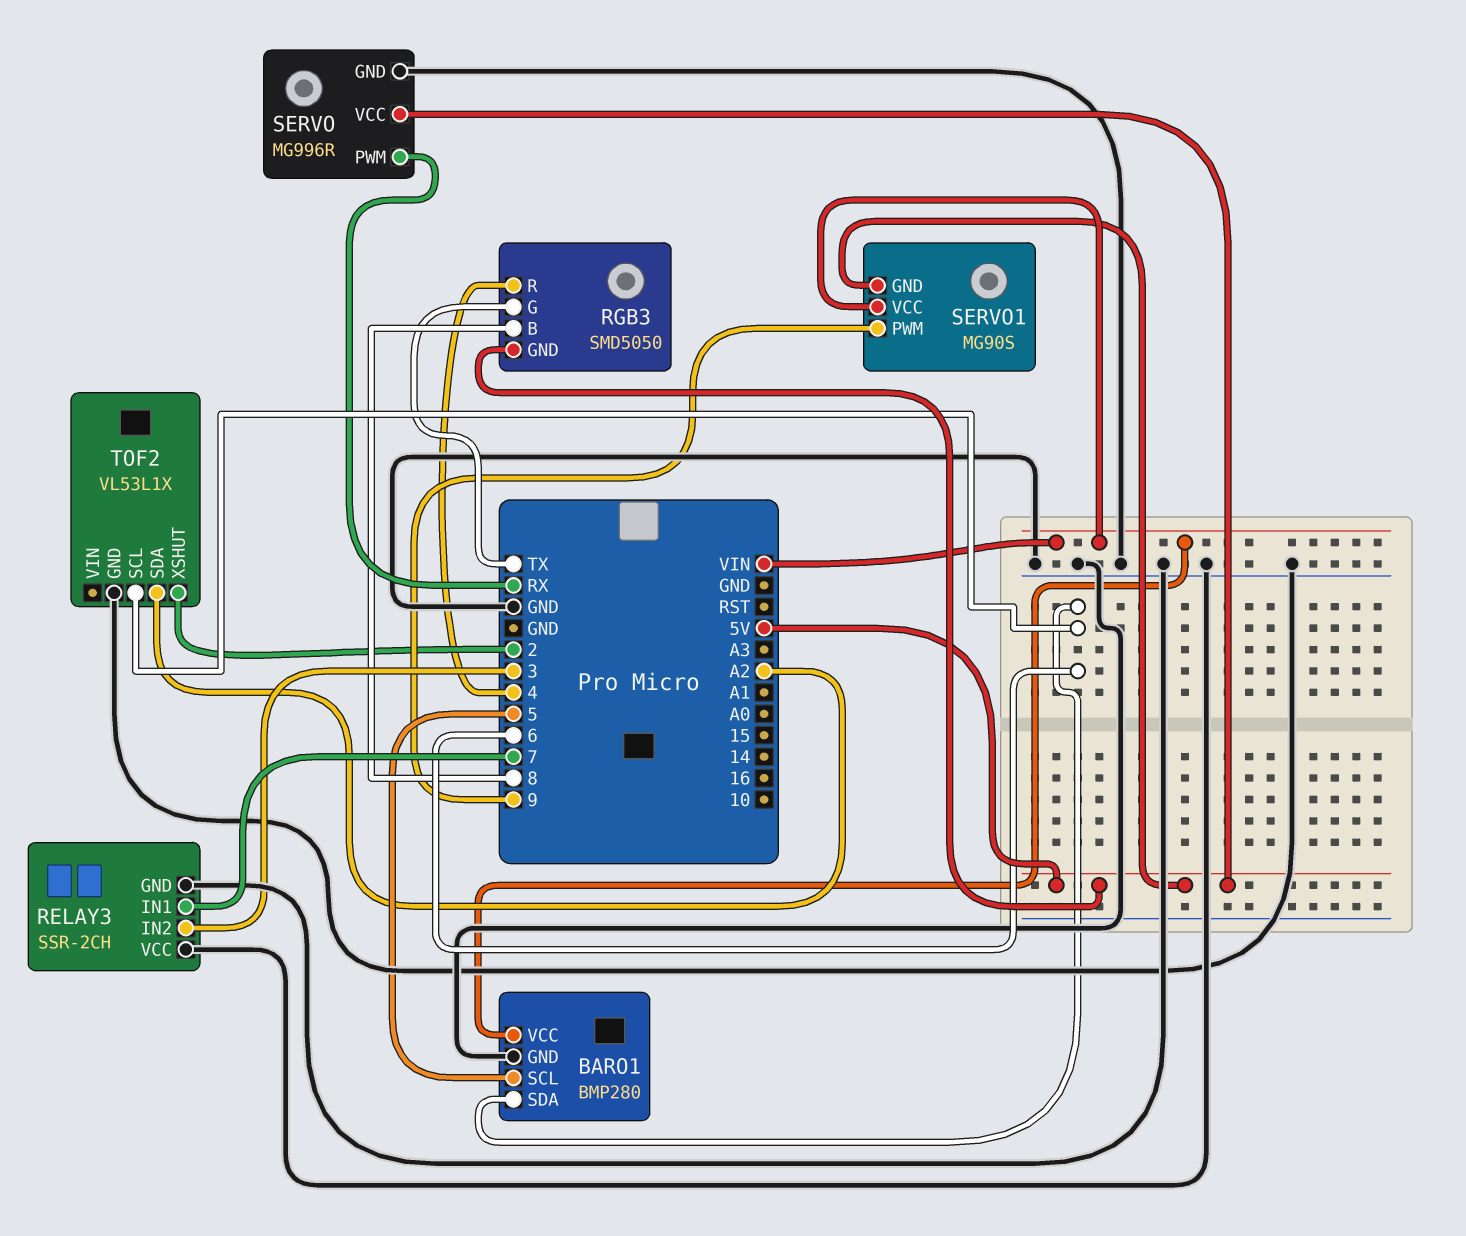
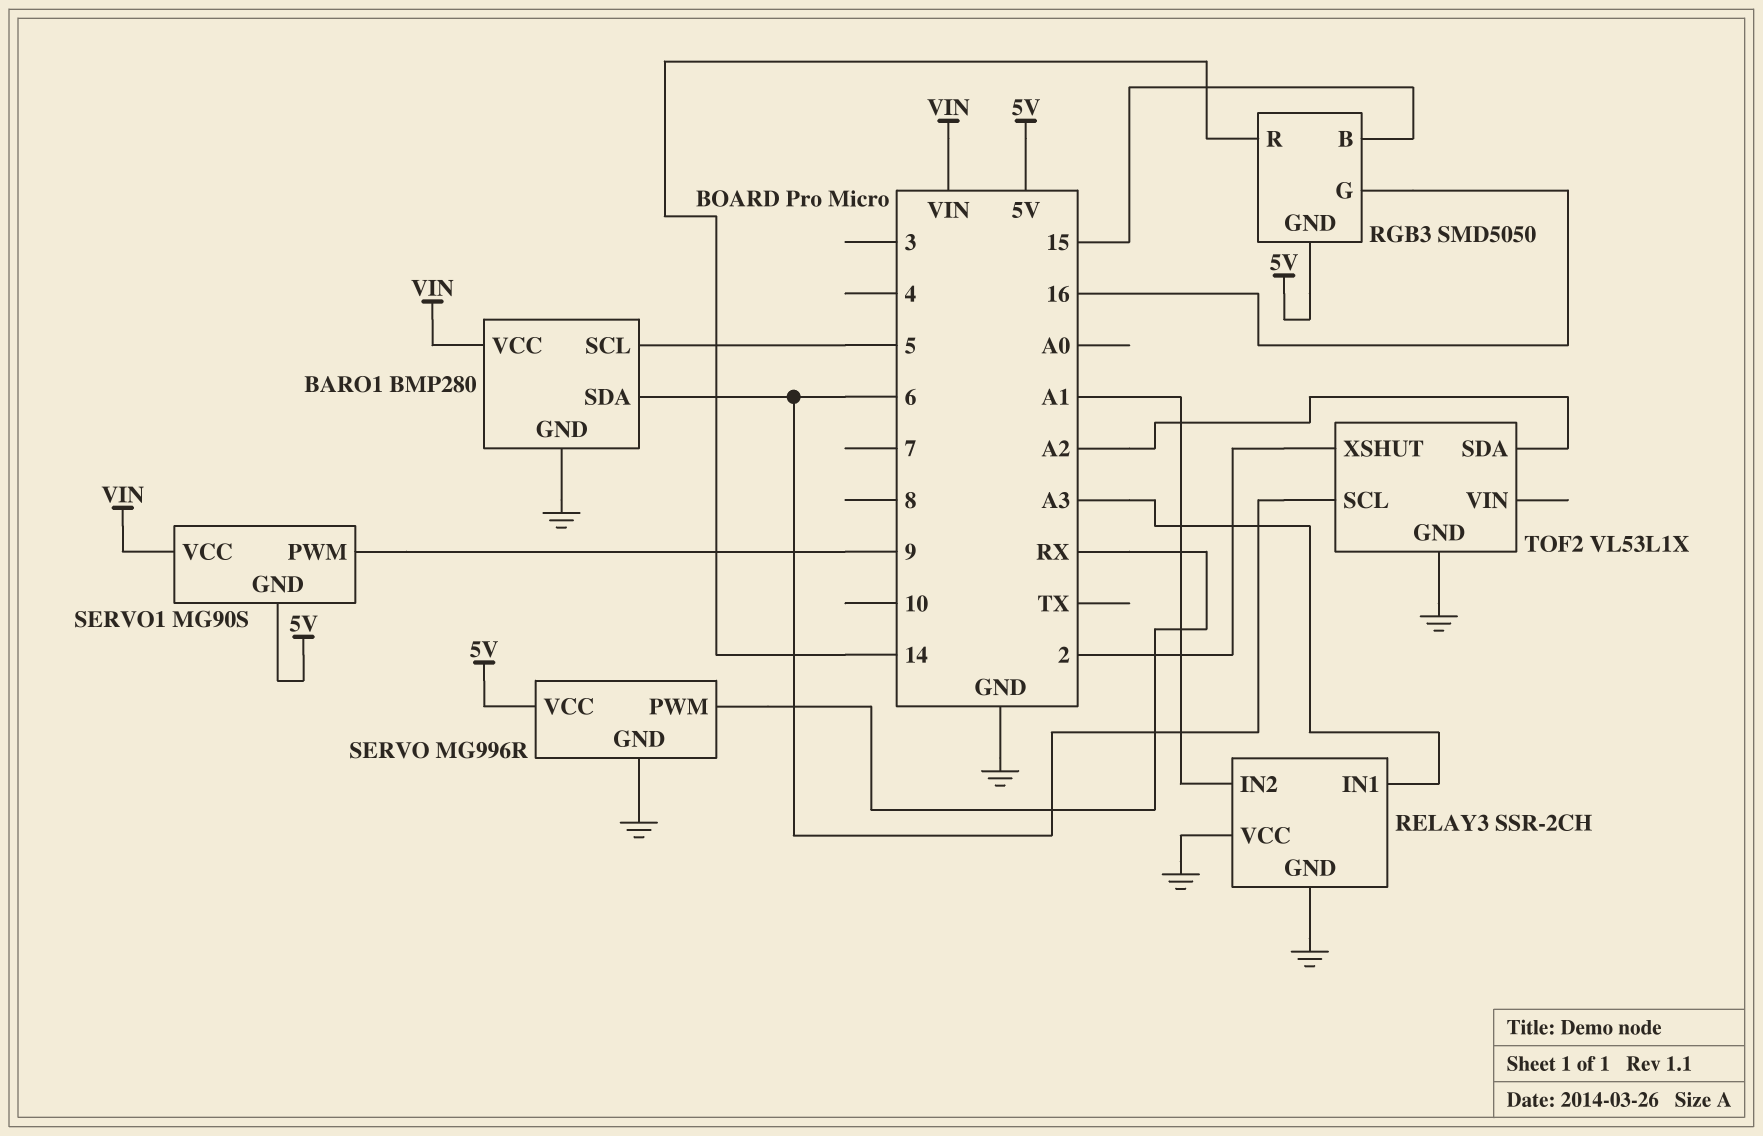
RELAY3 pin IN1: 7 -> A3
RELAY3 pin IN2: 3 -> A1
RGB3 pin B: 8 -> 15
RGB3 pin G: TX -> 16
RGB3 pin R: 4 -> 14

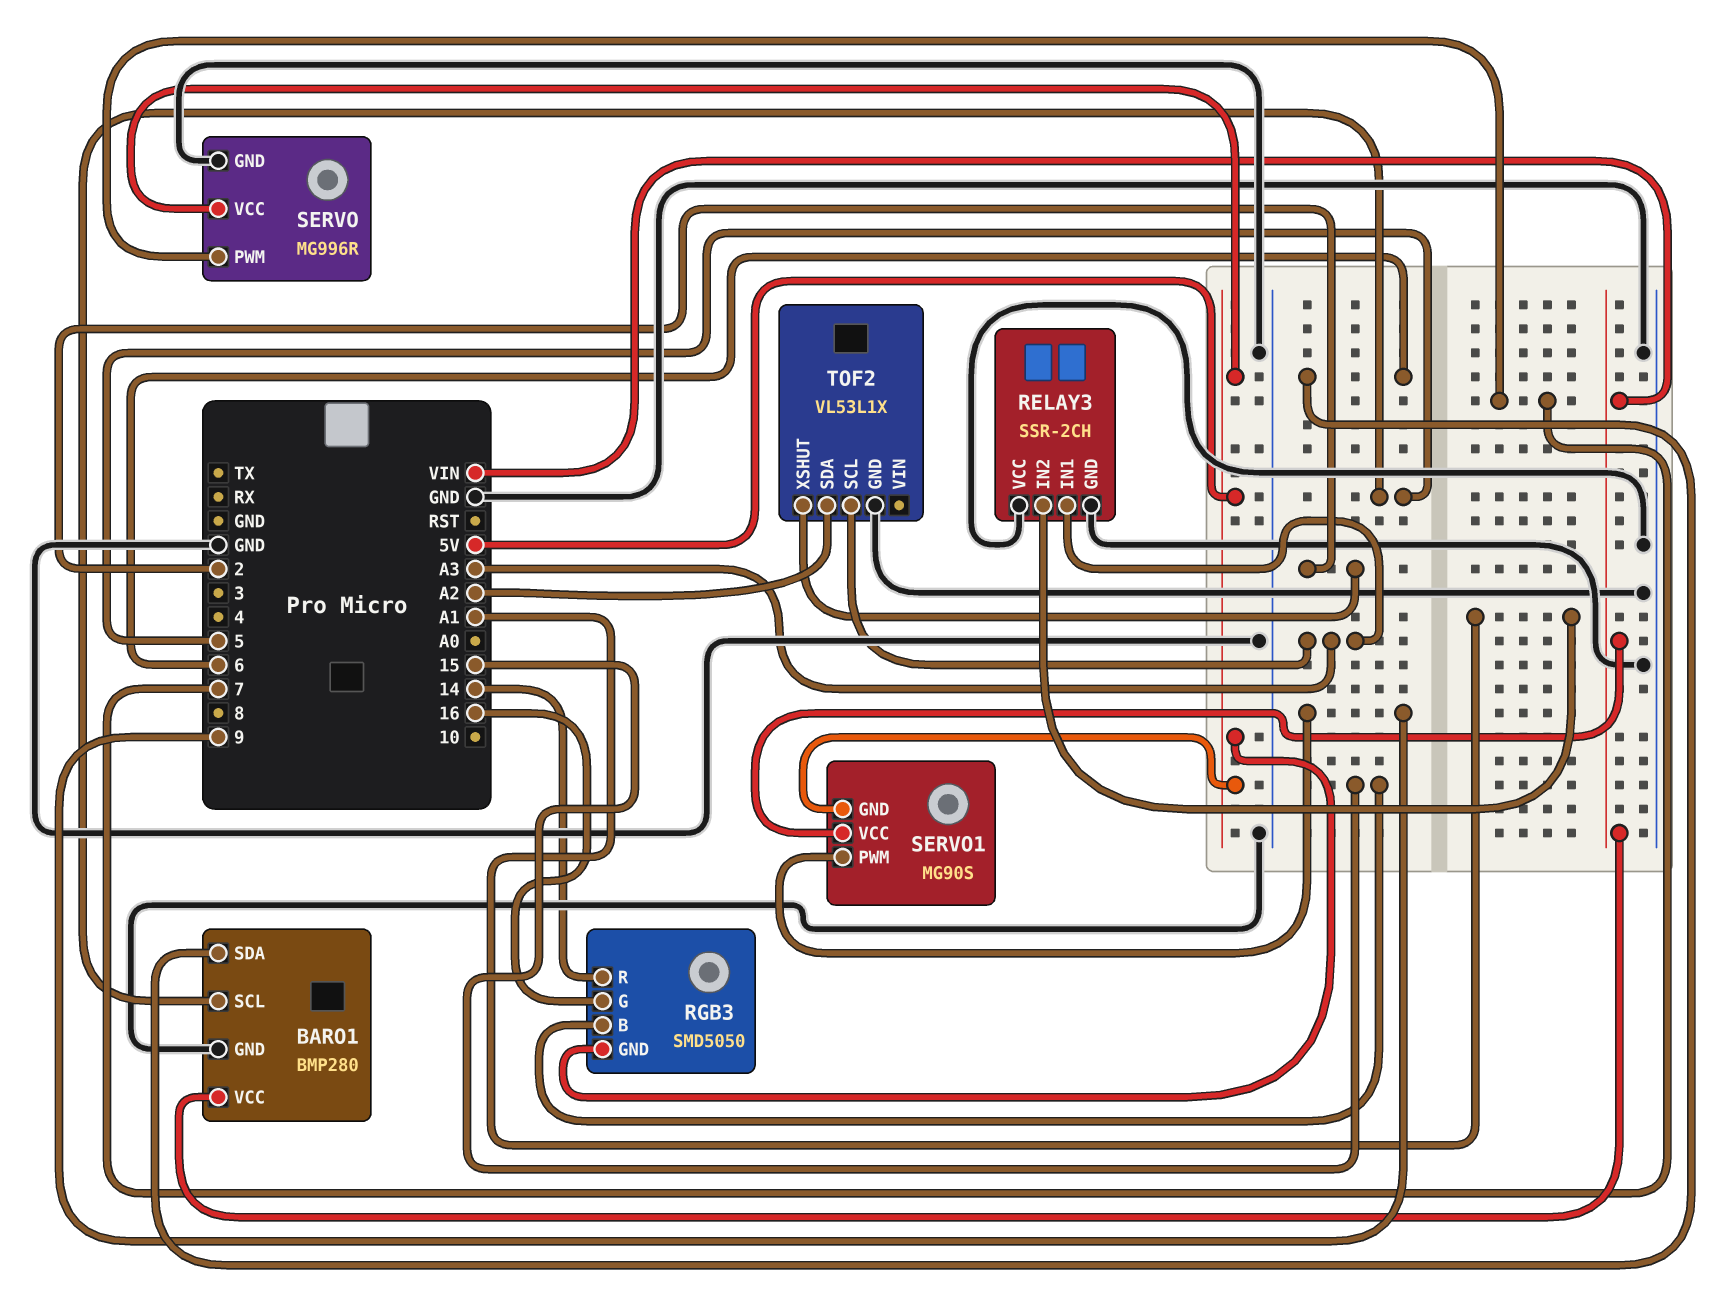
SERVO pin PWM: RX -> 7
TOF2 pin SCL: 6 -> A3

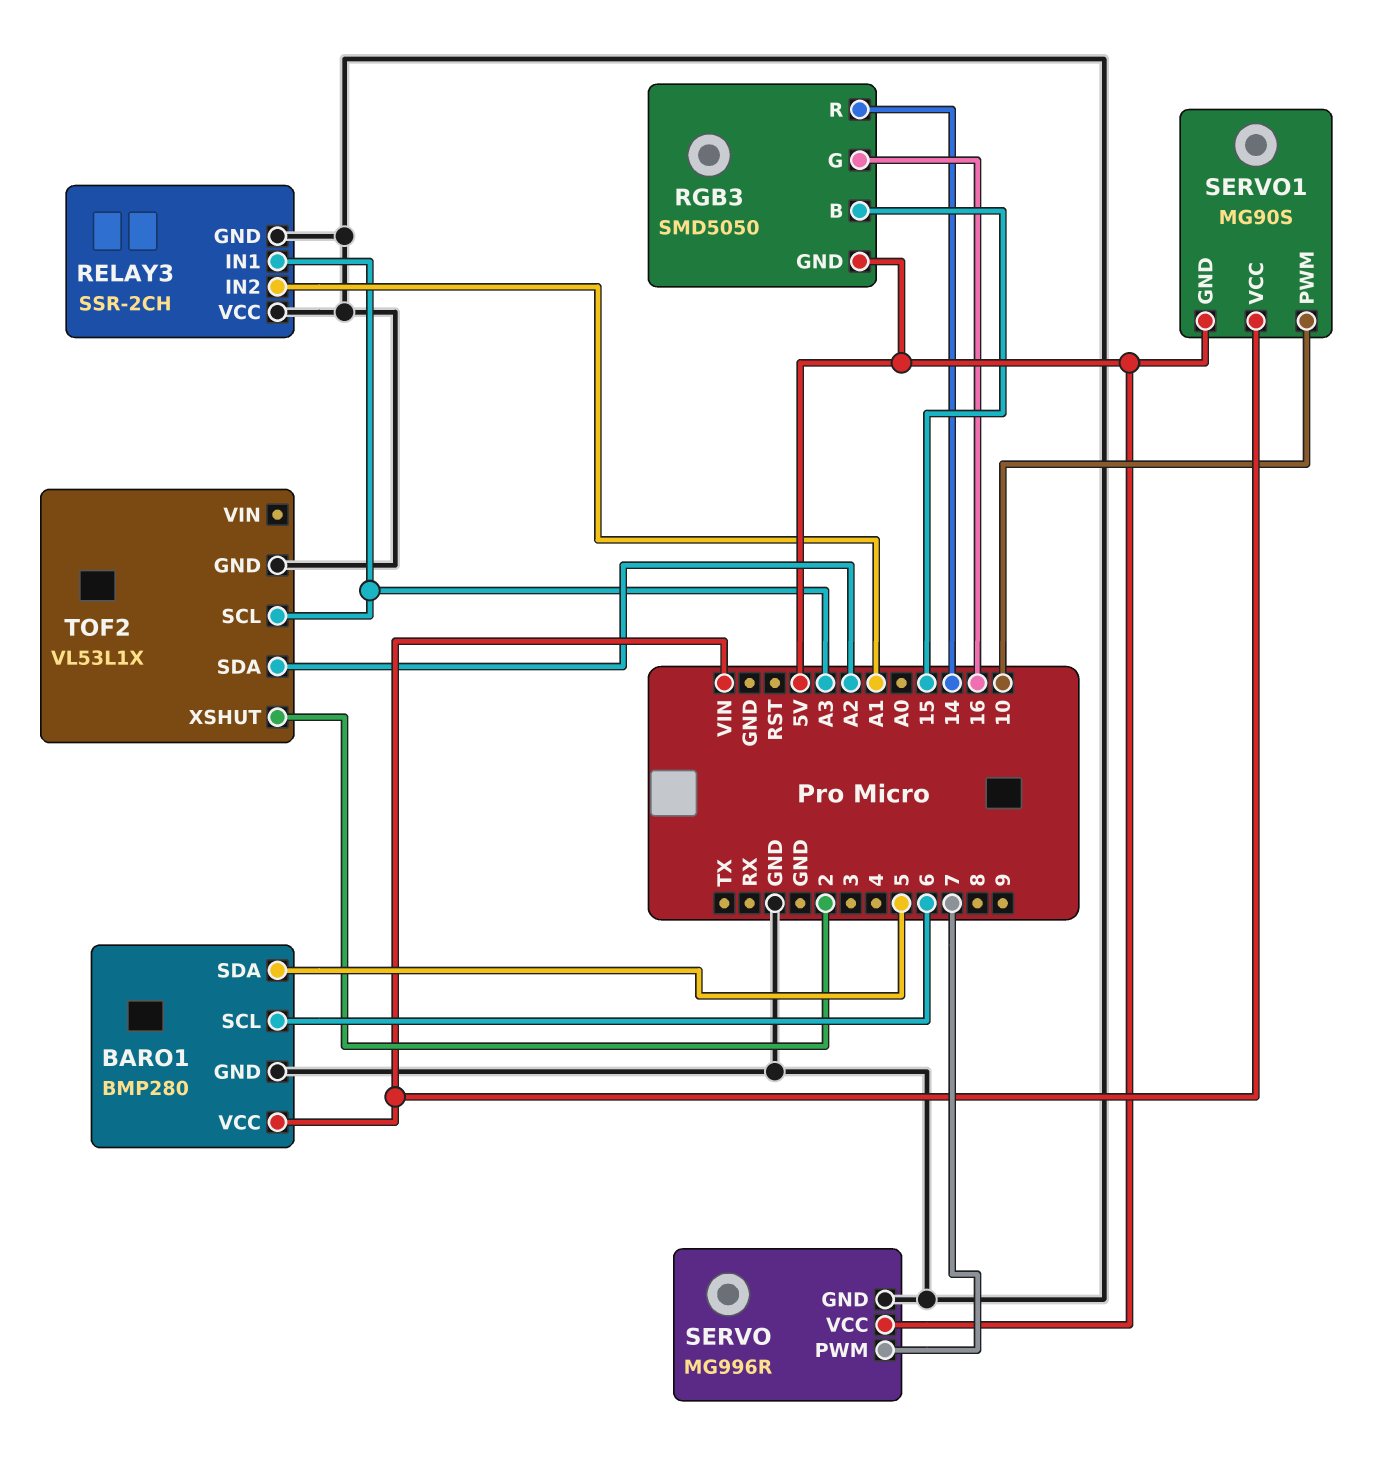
BARO1 pin SCL: 5 -> 6
BARO1 pin SDA: 6 -> 5
SERVO1 pin PWM: 9 -> 10

